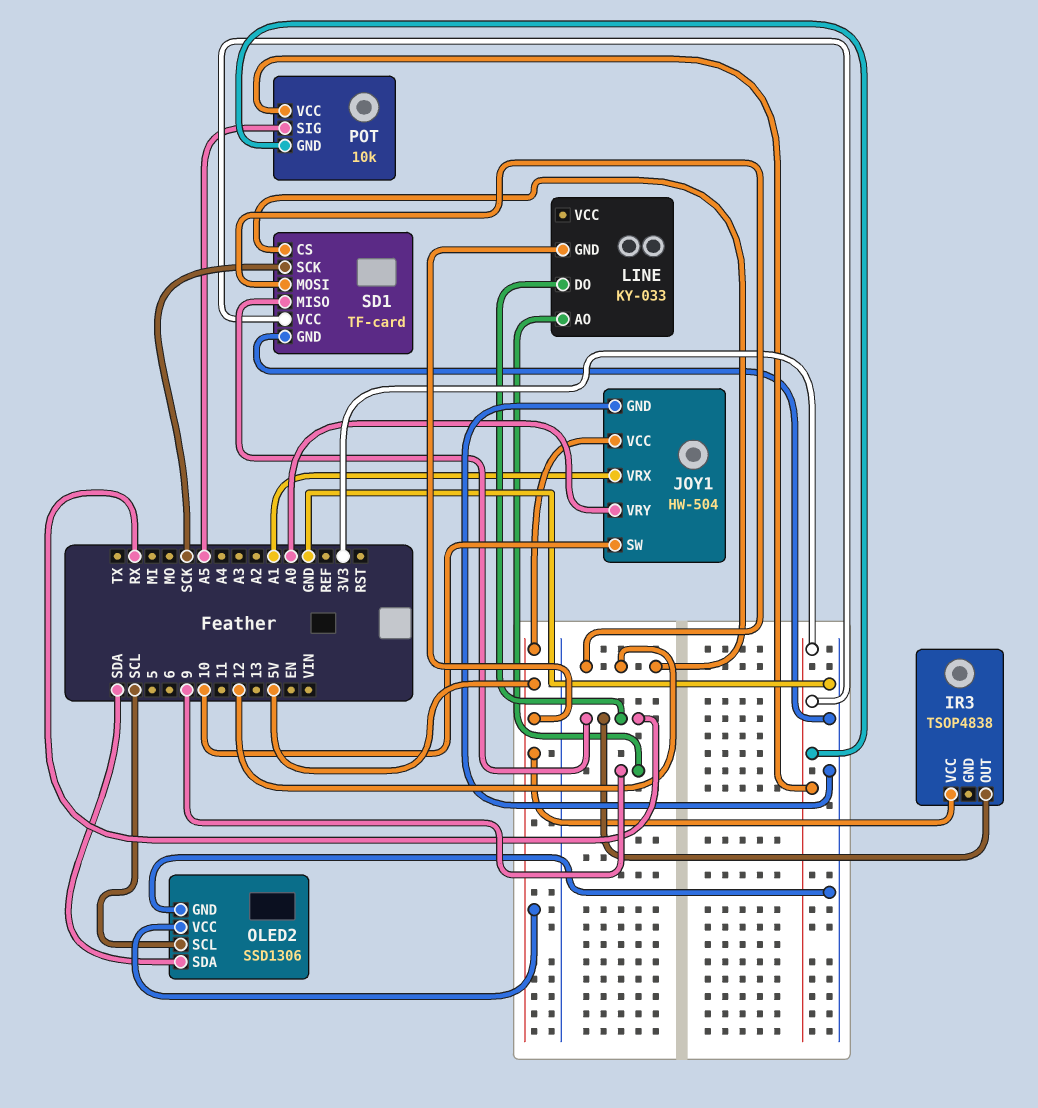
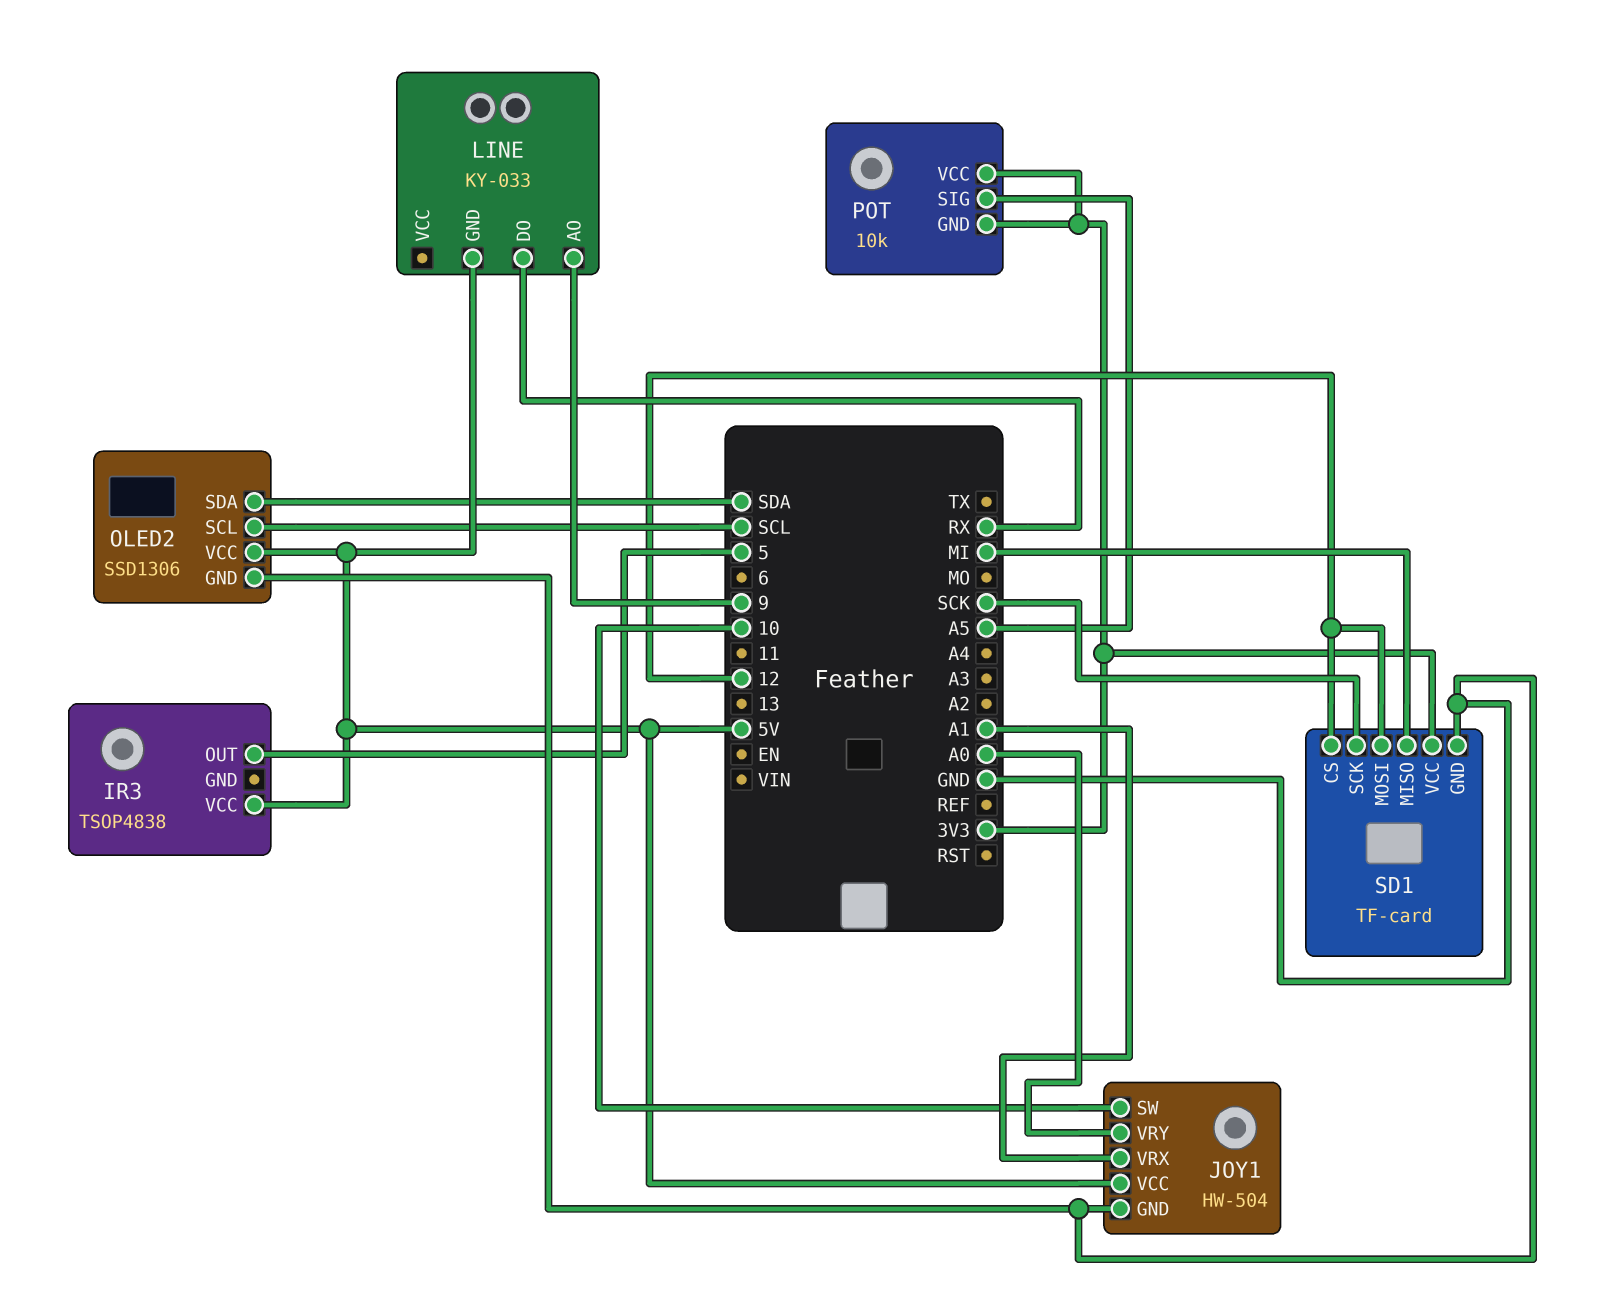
IR3 pin OUT: RX -> 5
SD1 pin MISO: RX -> MI

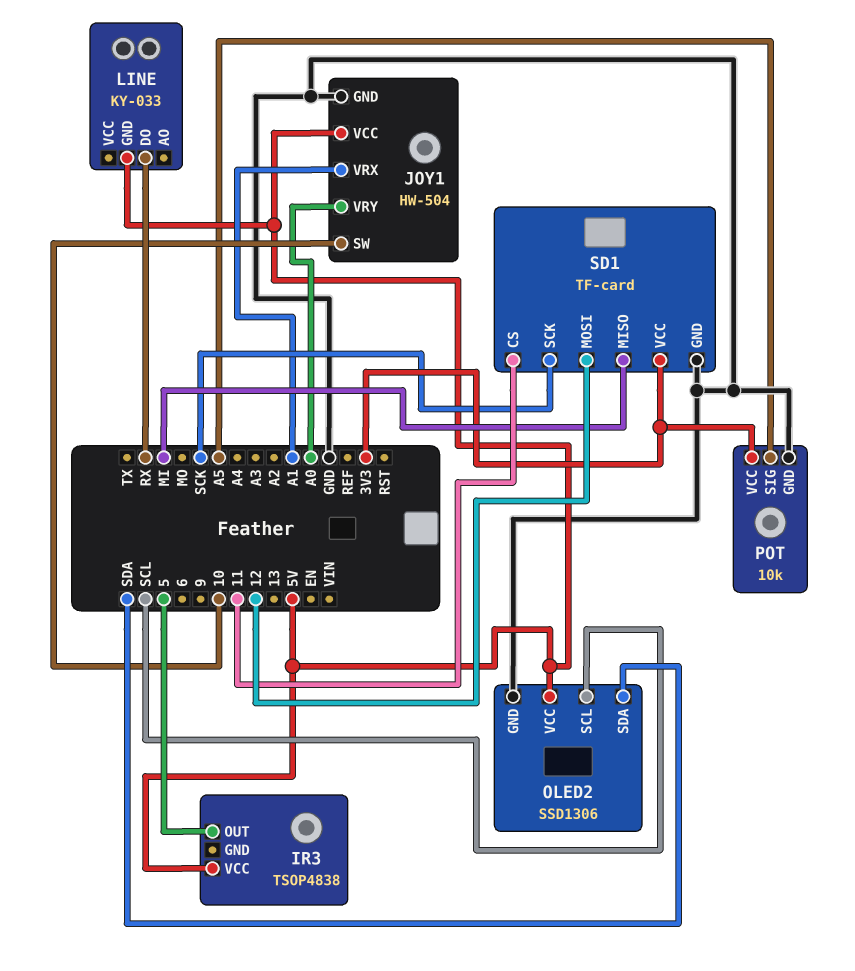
LINE pin AO: 9 -> none
POT pin GND: 3V3 -> GND
SD1 pin CS: 12 -> 11

